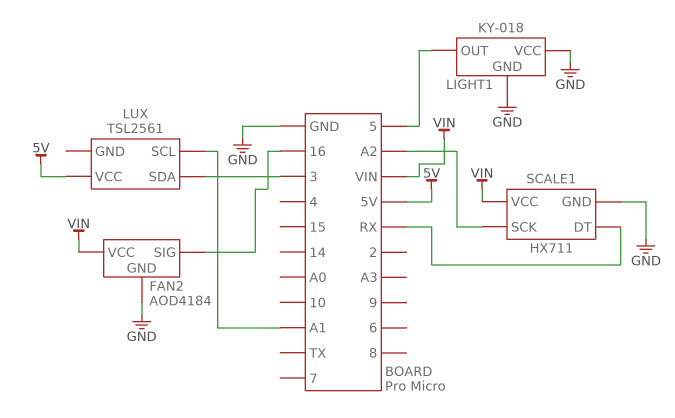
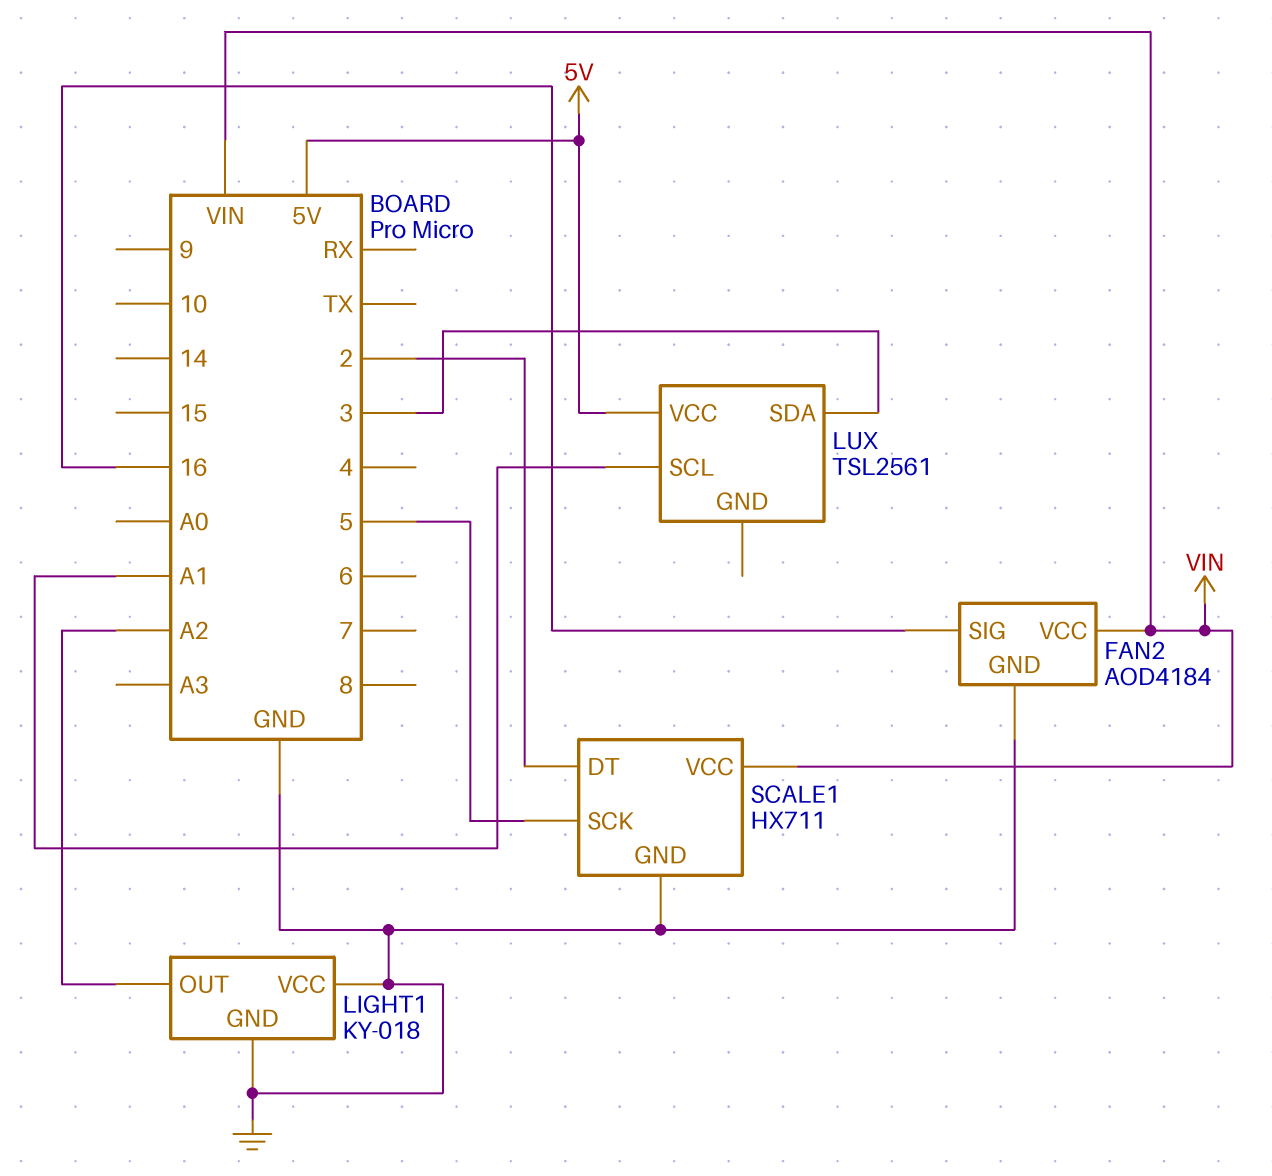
LIGHT1 pin OUT: 5 -> A2
SCALE1 pin DT: RX -> 2
SCALE1 pin SCK: A2 -> 5

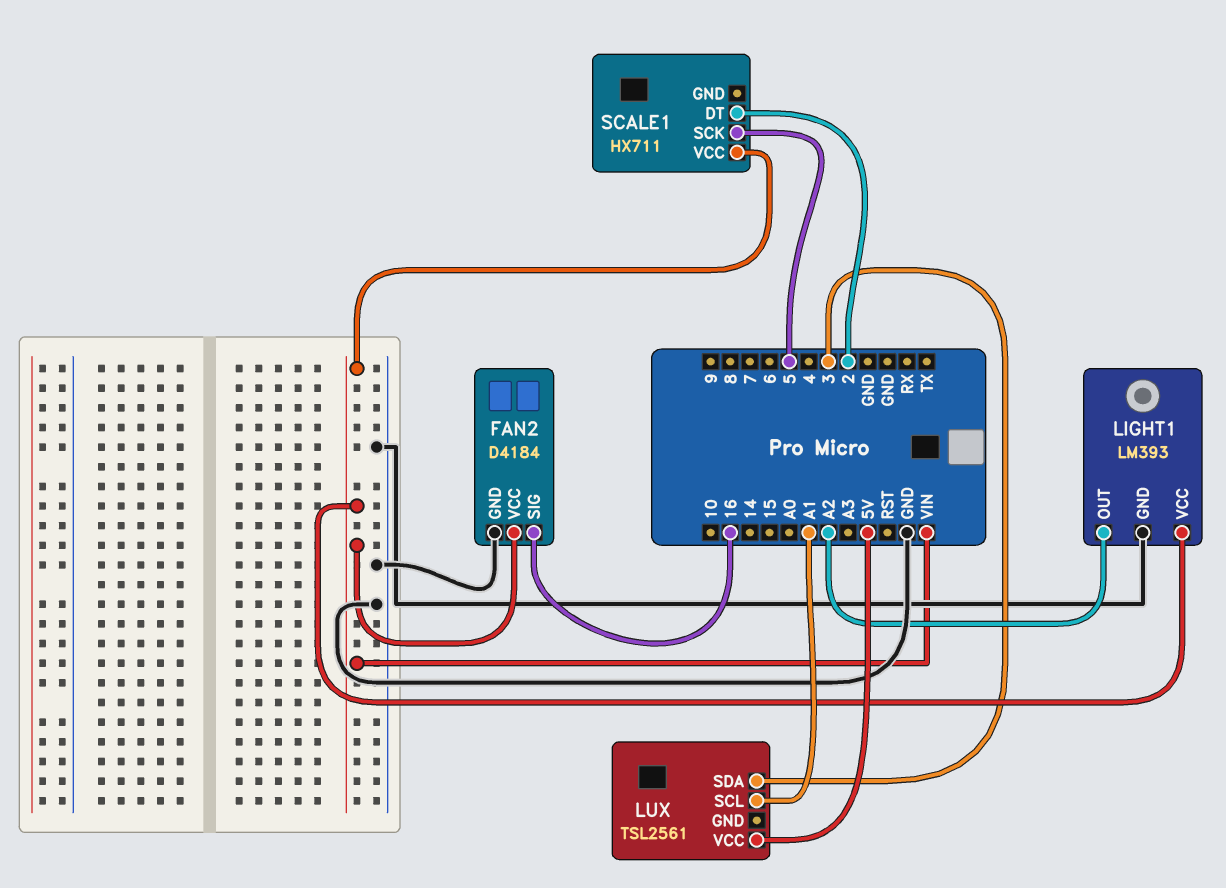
FAN2: AOD4184 -> D4184
LIGHT1: KY-018 -> LM393
LIGHT1 pin VCC: GND -> VIN
SCALE1 pin GND: GND -> none

